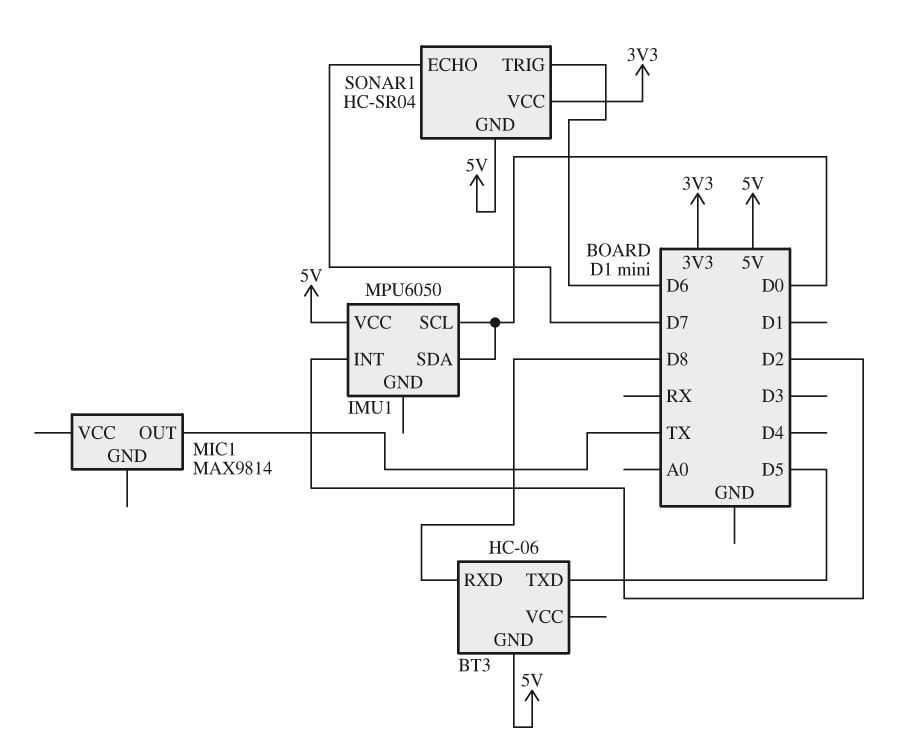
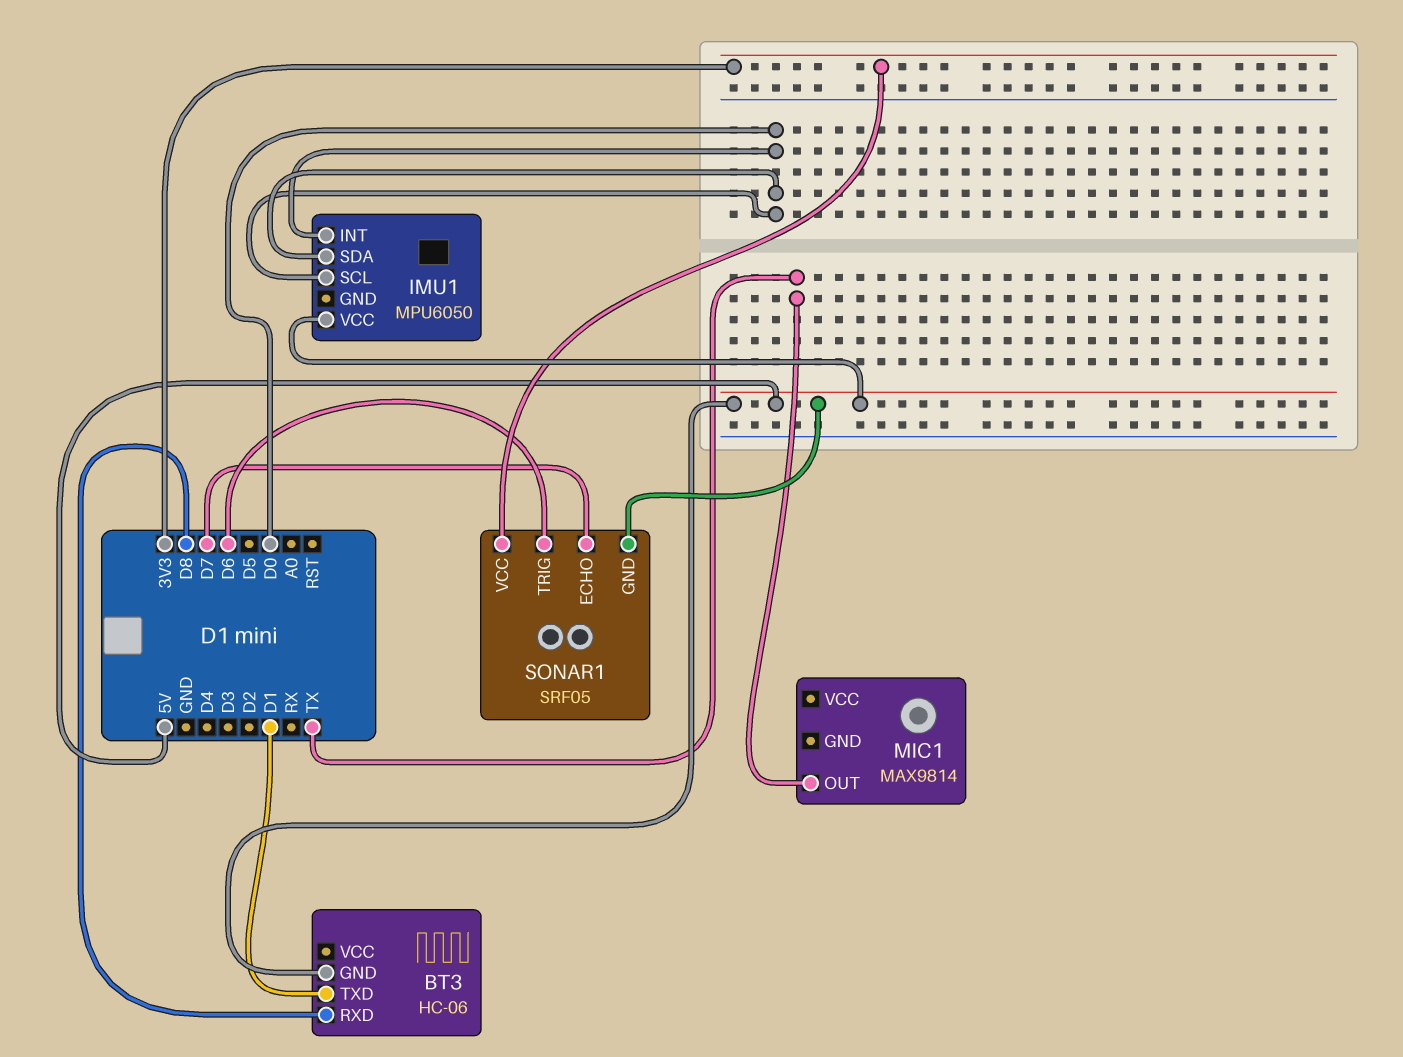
BT3 pin TXD: D5 -> D1
IMU1 pin INT: D2 -> D0
SONAR1: HC-SR04 -> SRF05

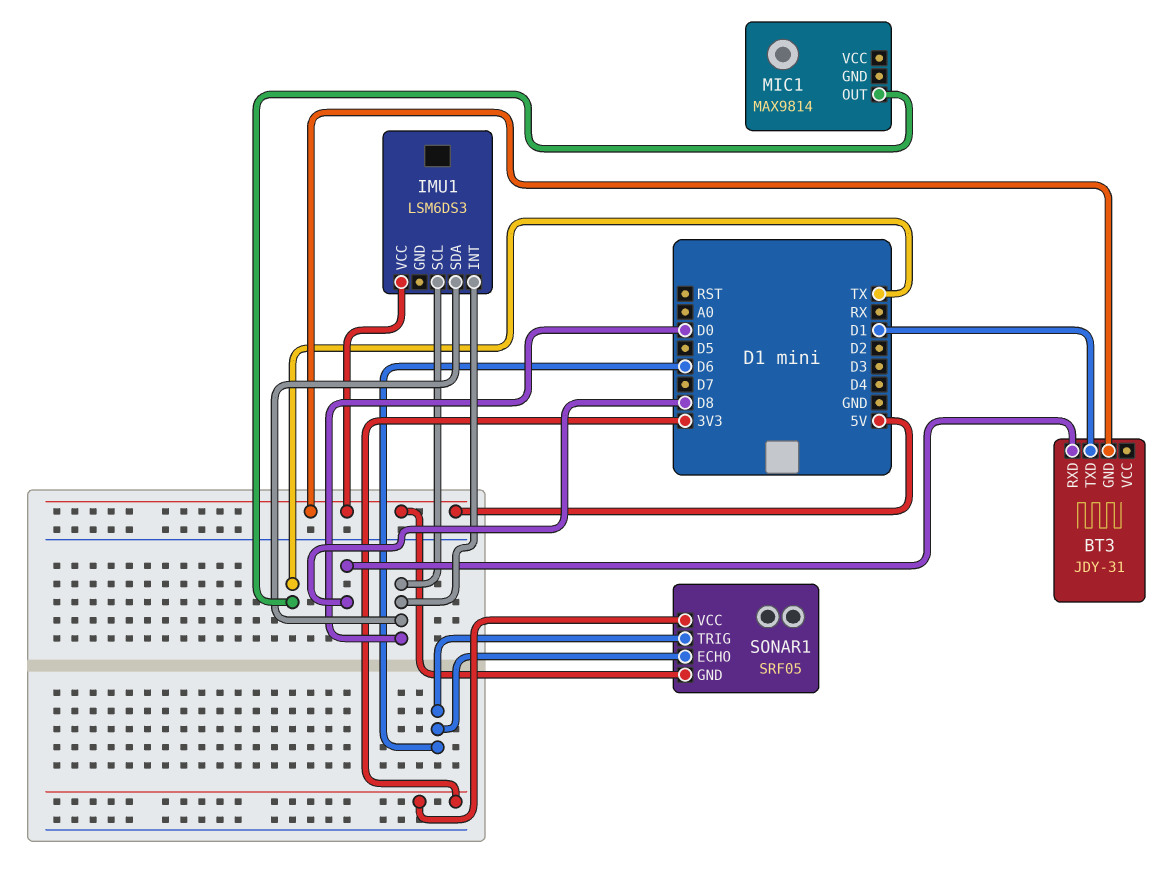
BT3: HC-06 -> JDY-31
IMU1: MPU6050 -> LSM6DS3
SONAR1 pin ECHO: D7 -> D6

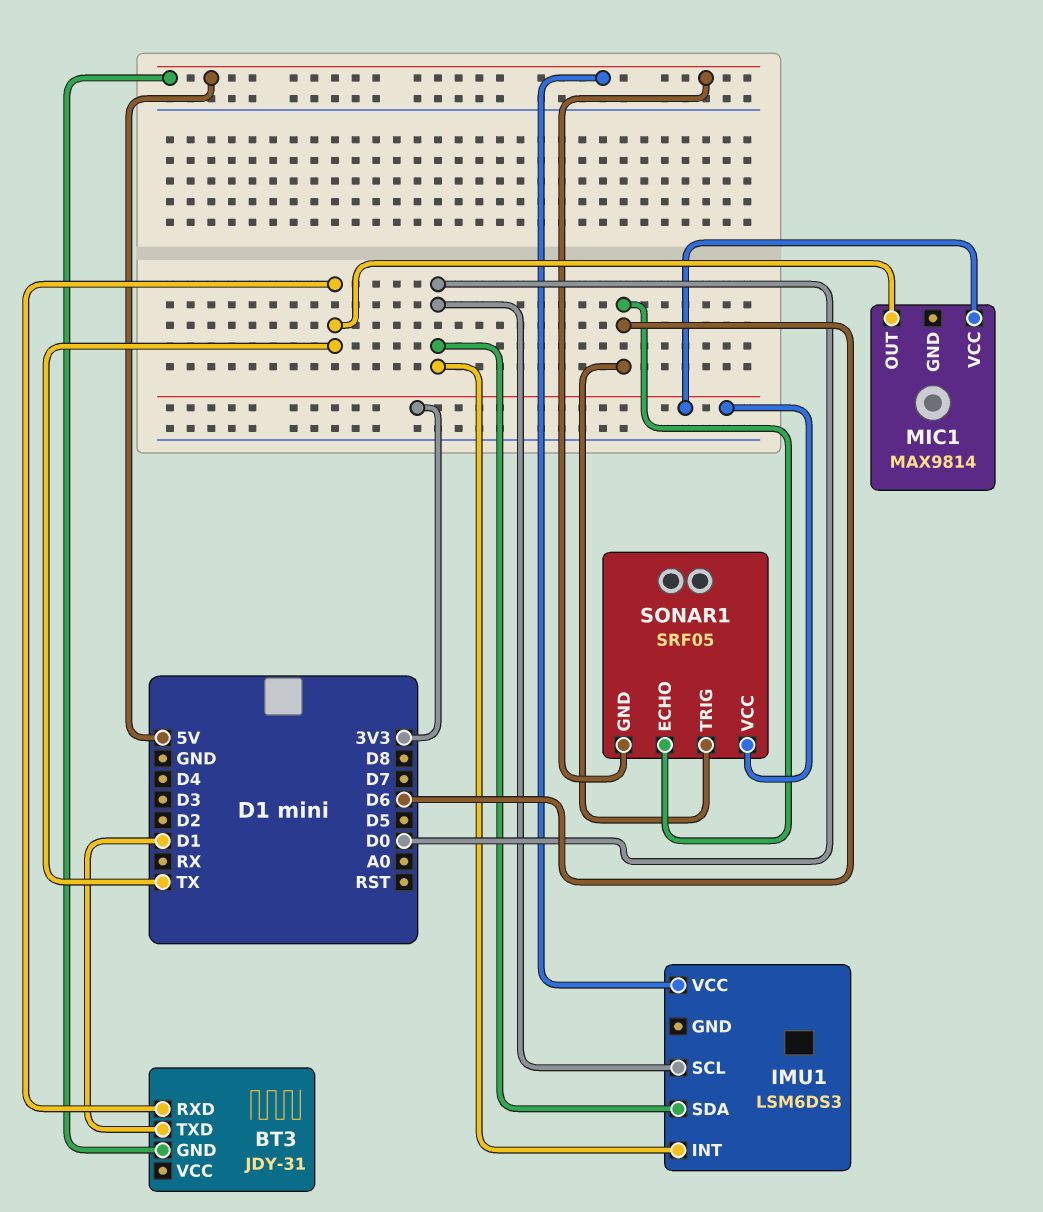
BT3 pin RXD: D8 -> TX
MIC1 pin VCC: none -> 3V3

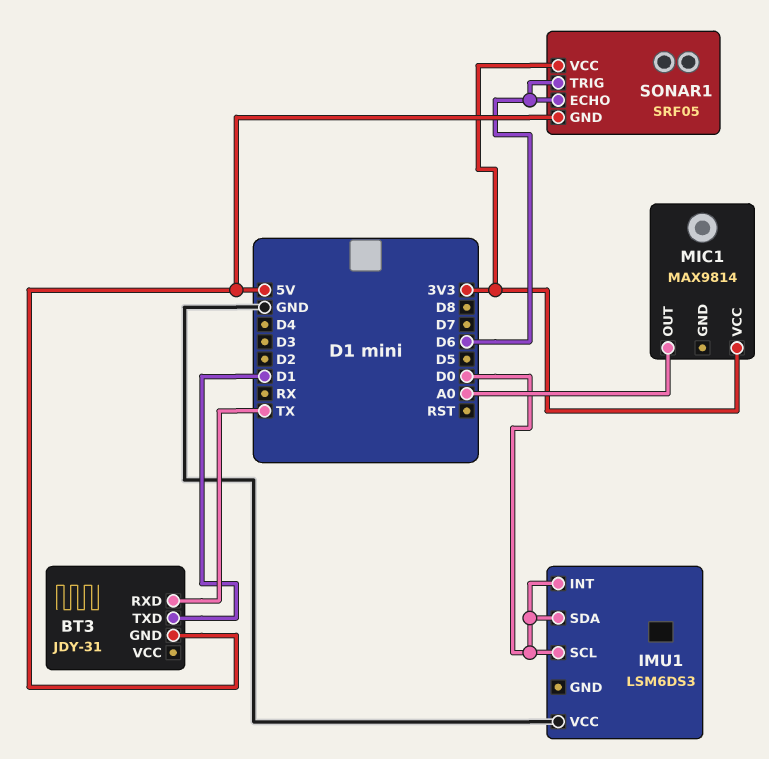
IMU1 pin VCC: 5V -> GND
MIC1 pin OUT: TX -> A0

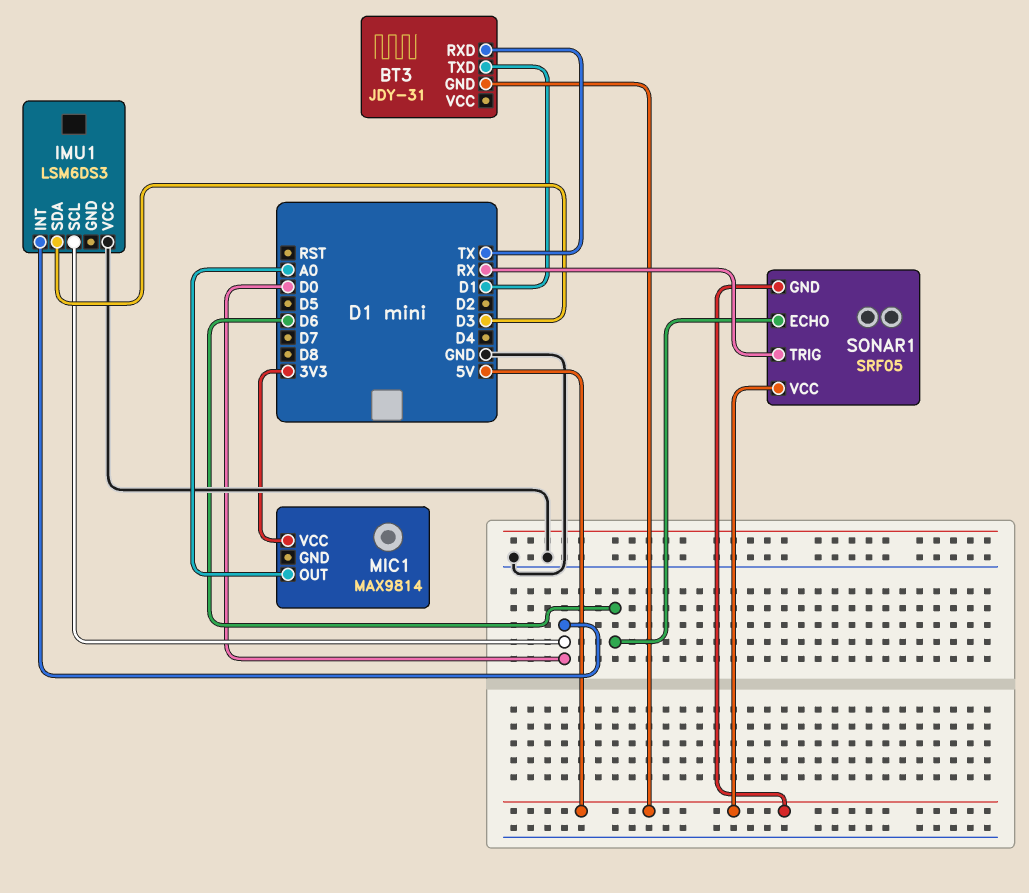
IMU1 pin SDA: D0 -> D3
SONAR1 pin TRIG: D6 -> RX
SONAR1 pin VCC: 3V3 -> 5V

